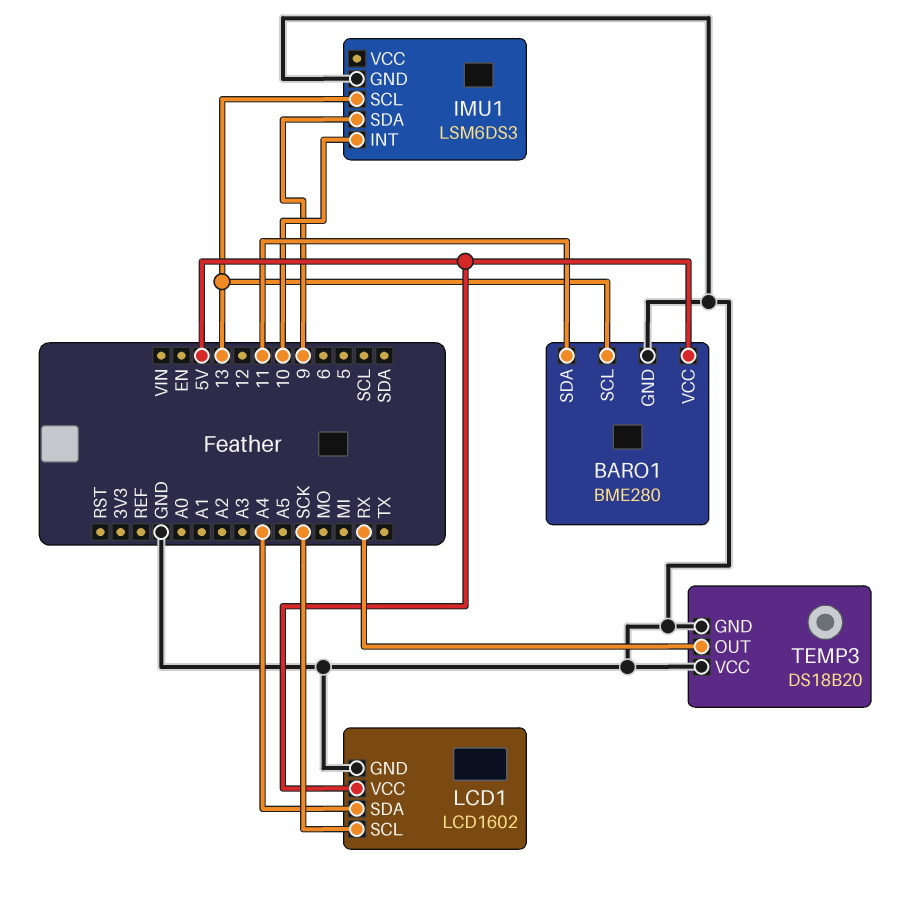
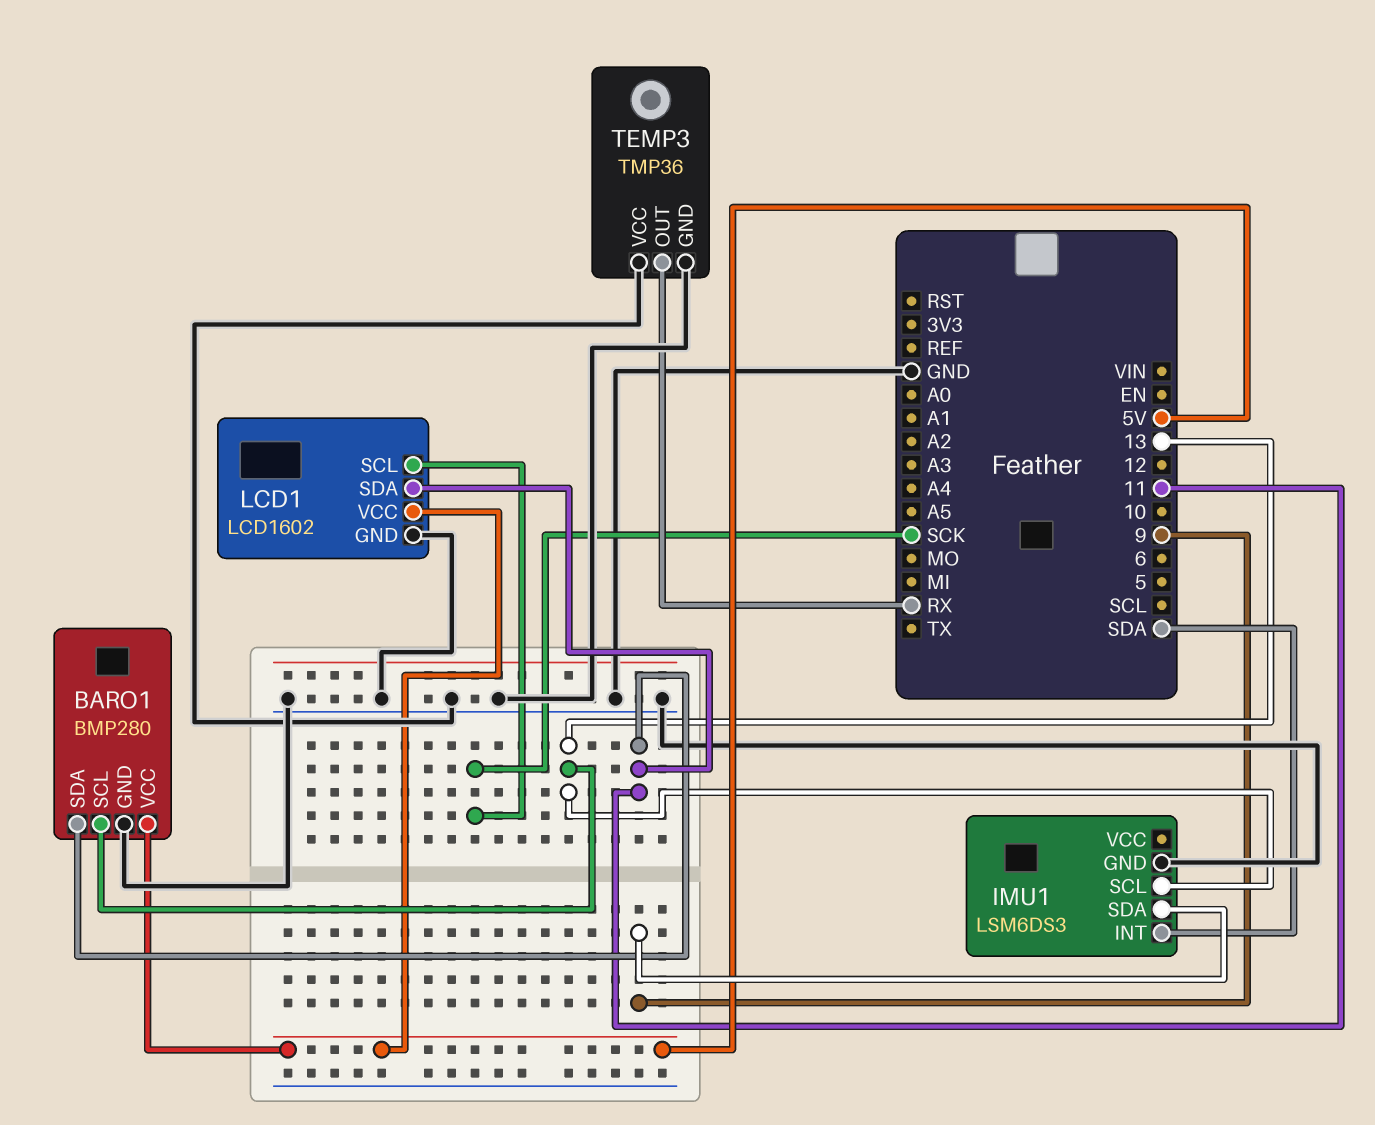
BARO1: BME280 -> BMP280
IMU1 pin INT: 10 -> SDA
LCD1 pin SDA: A4 -> 11
TEMP3: DS18B20 -> TMP36

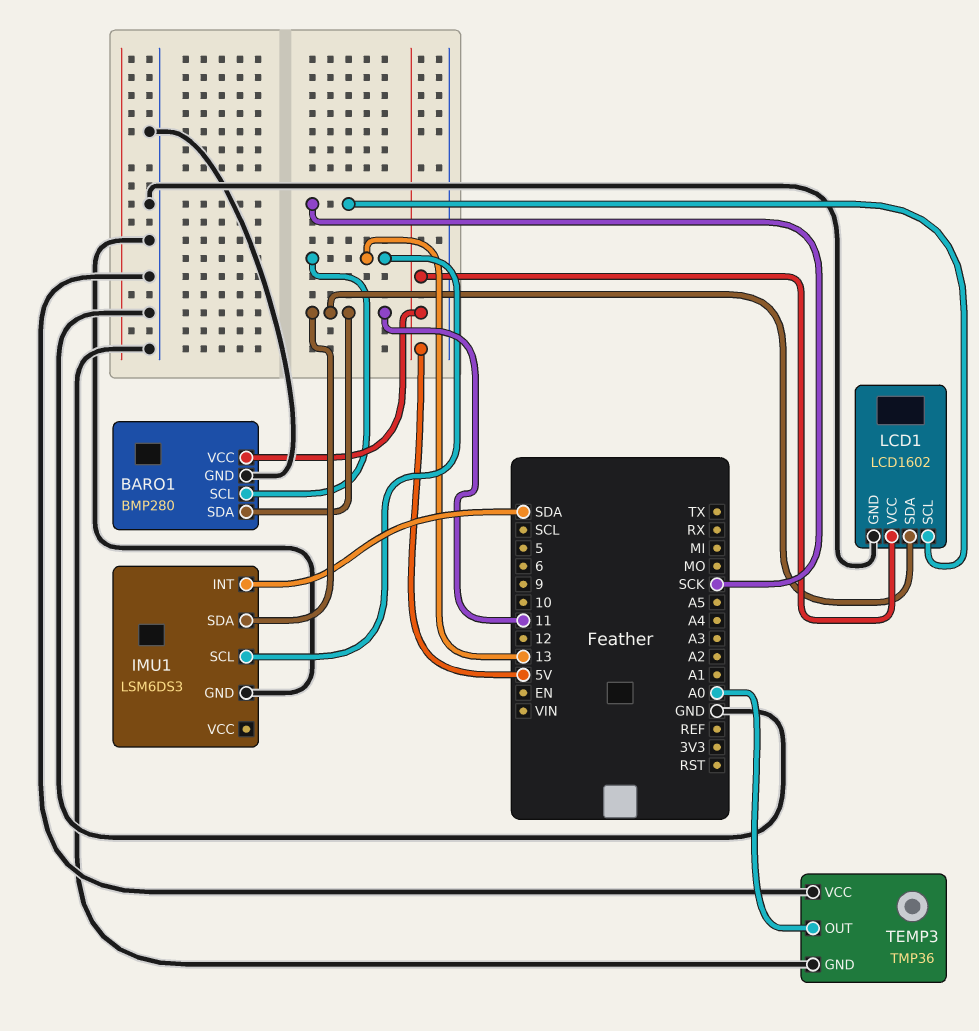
IMU1 pin SDA: 9 -> 11
TEMP3 pin OUT: RX -> A0

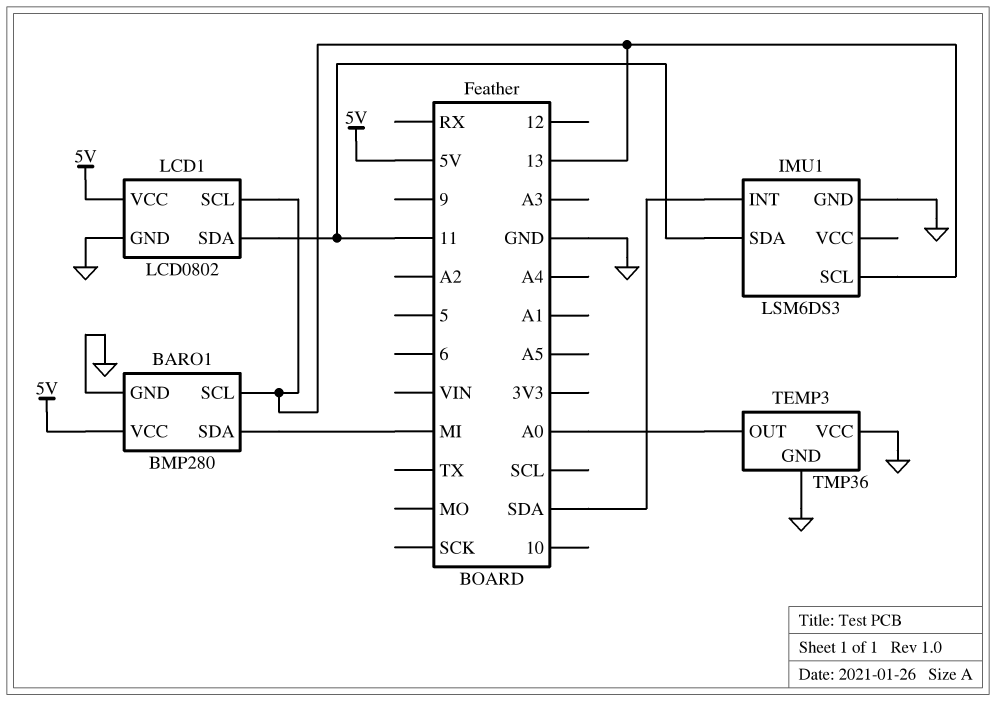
BARO1 pin SDA: 11 -> MI
LCD1: LCD1602 -> LCD0802
LCD1 pin SCL: SCK -> 13

